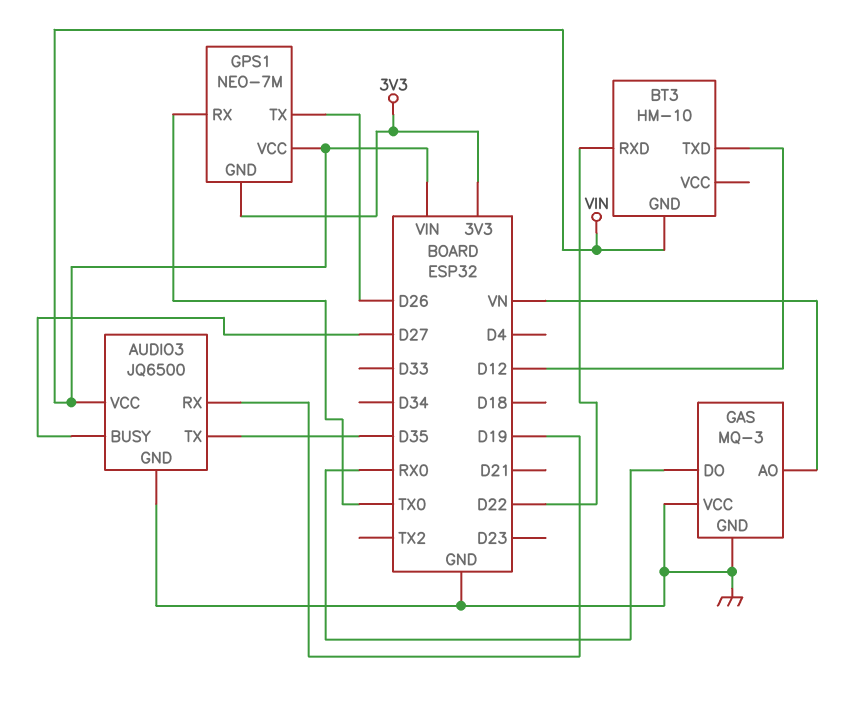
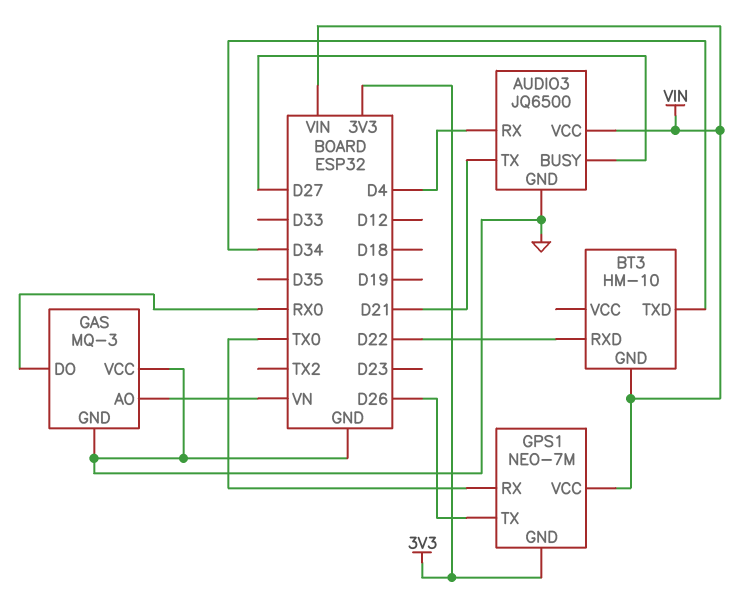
AUDIO3 pin RX: D19 -> D4
AUDIO3 pin TX: D35 -> D21
BT3 pin TXD: D12 -> D34

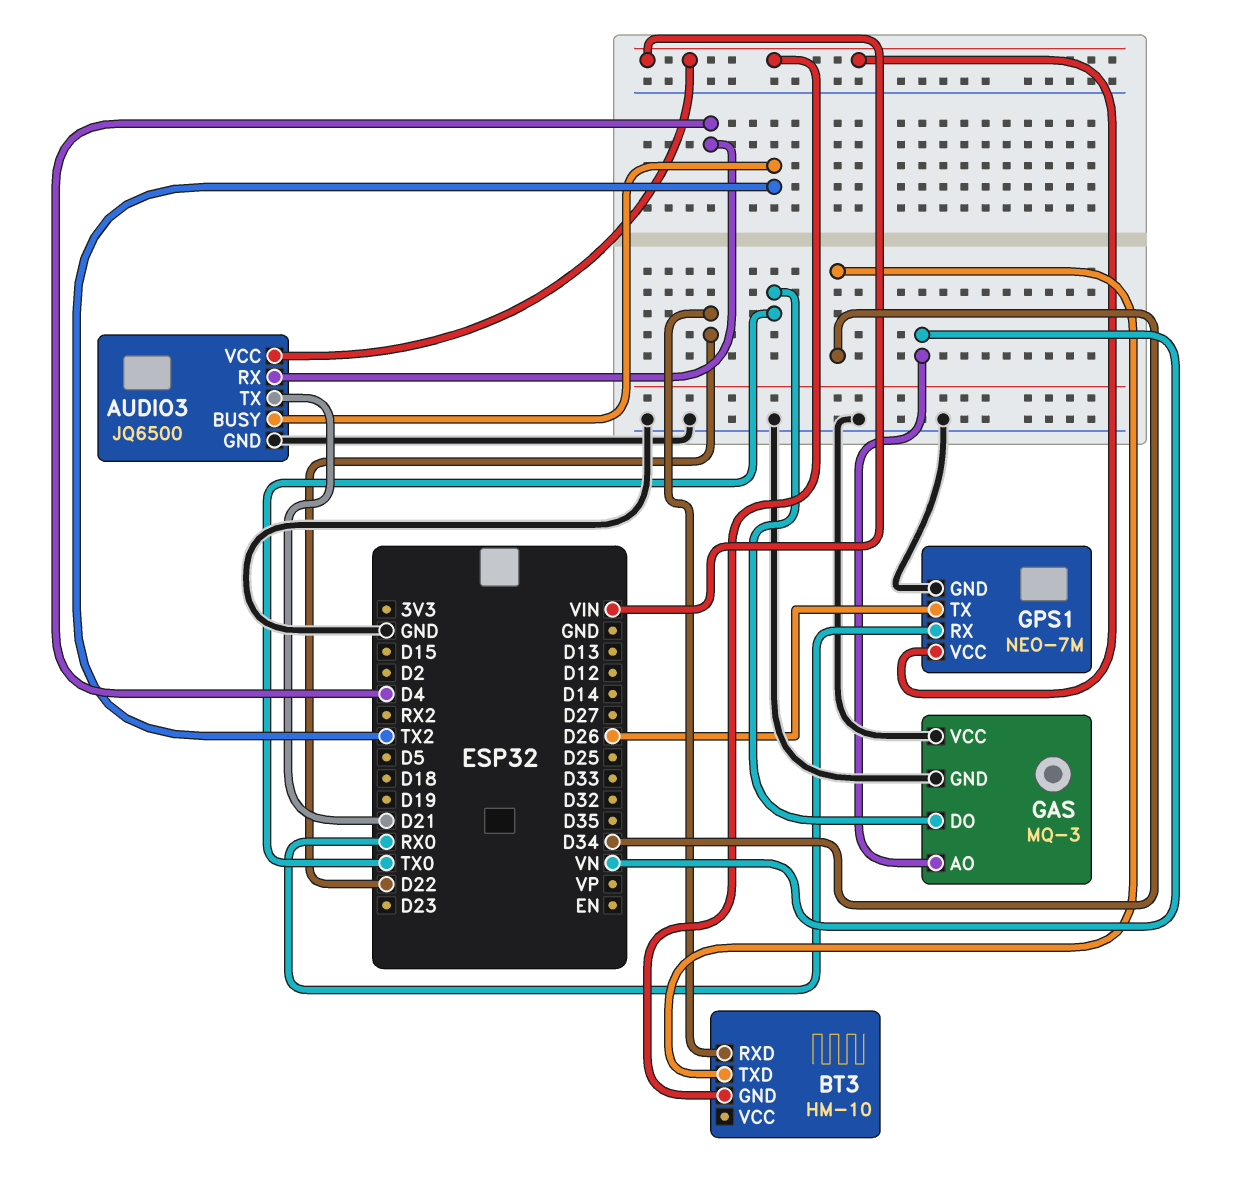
AUDIO3 pin BUSY: D27 -> TX2
GAS pin DO: RX0 -> TX0
GPS1 pin GND: 3V3 -> GND
GPS1 pin RX: TX0 -> RX0

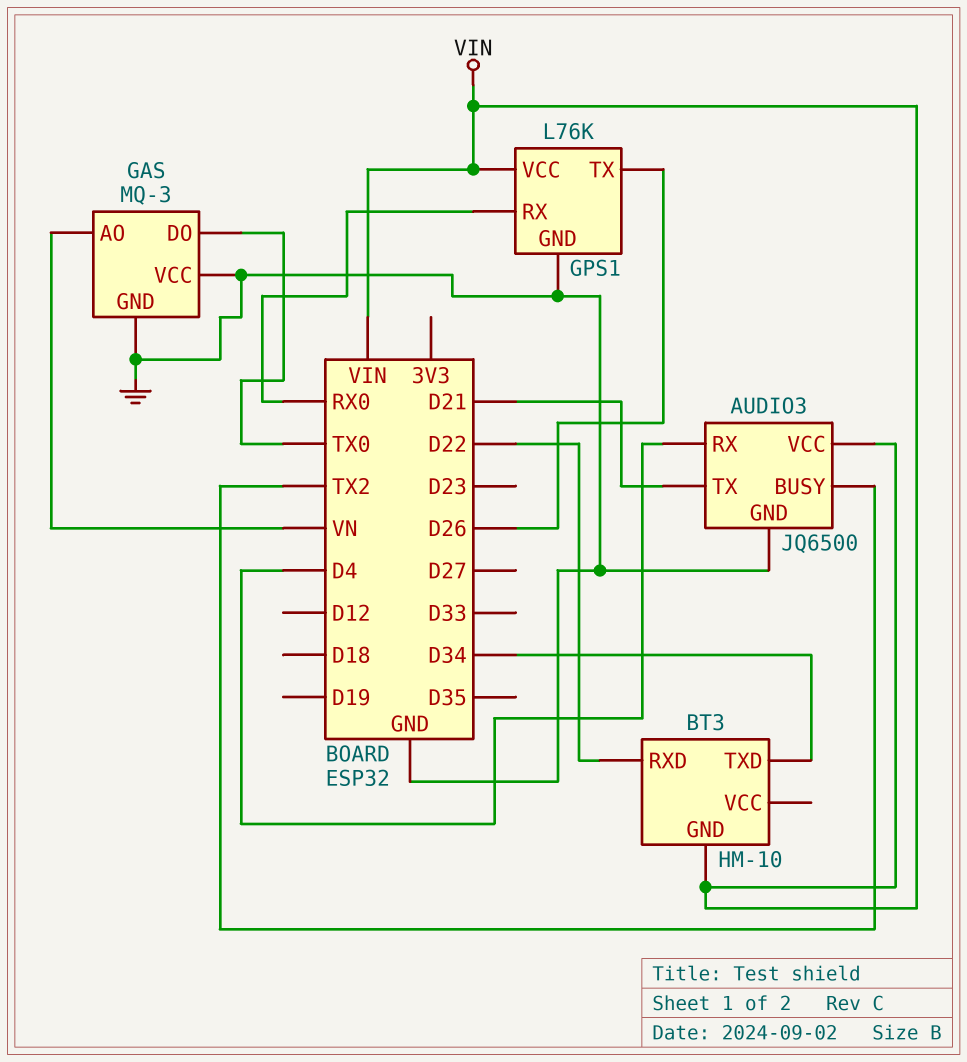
GPS1: NEO-7M -> L76K

